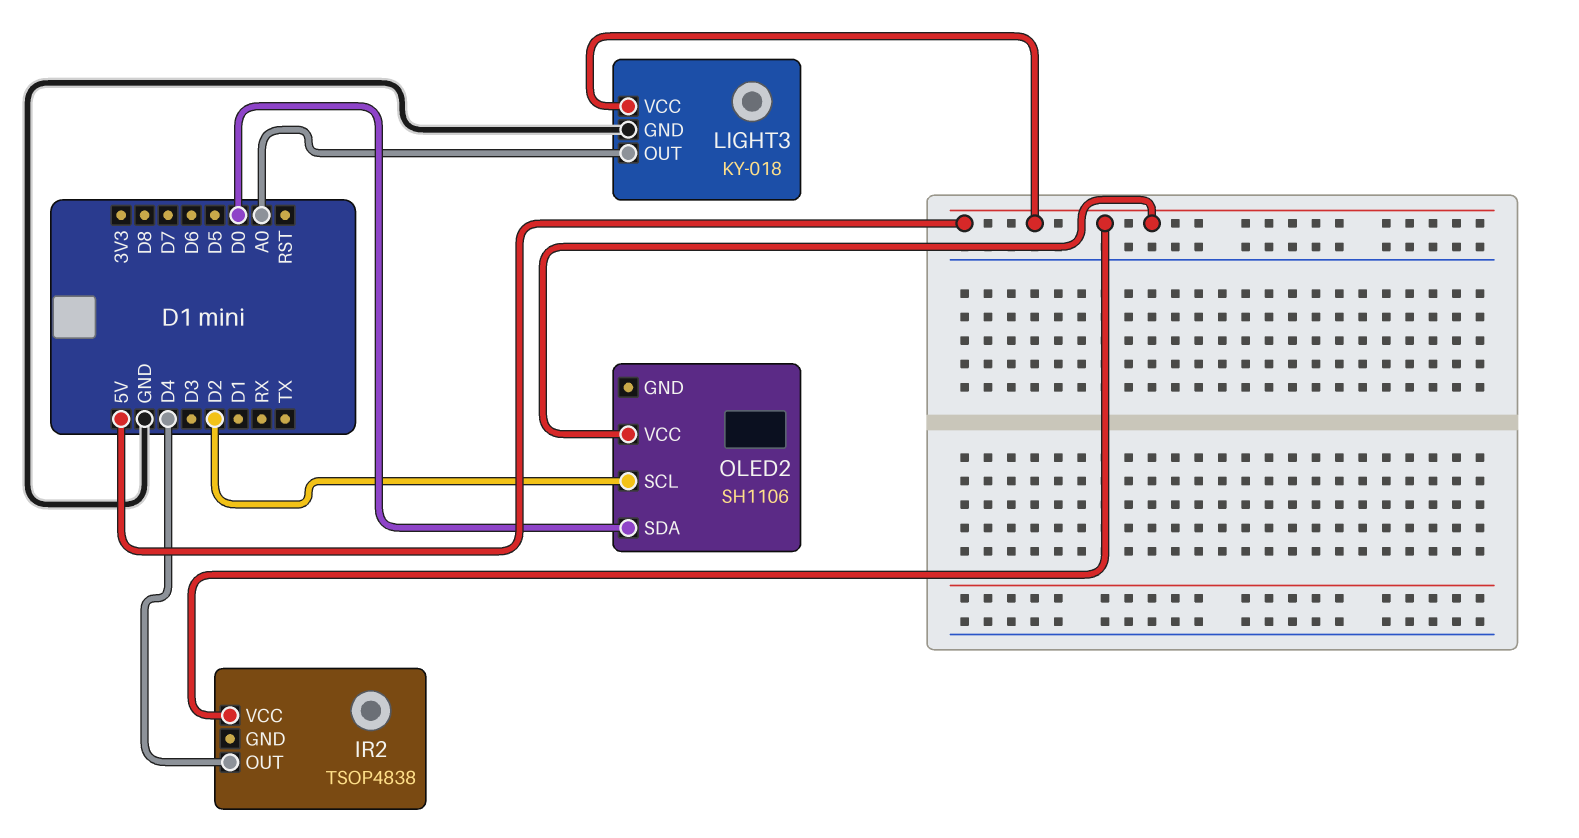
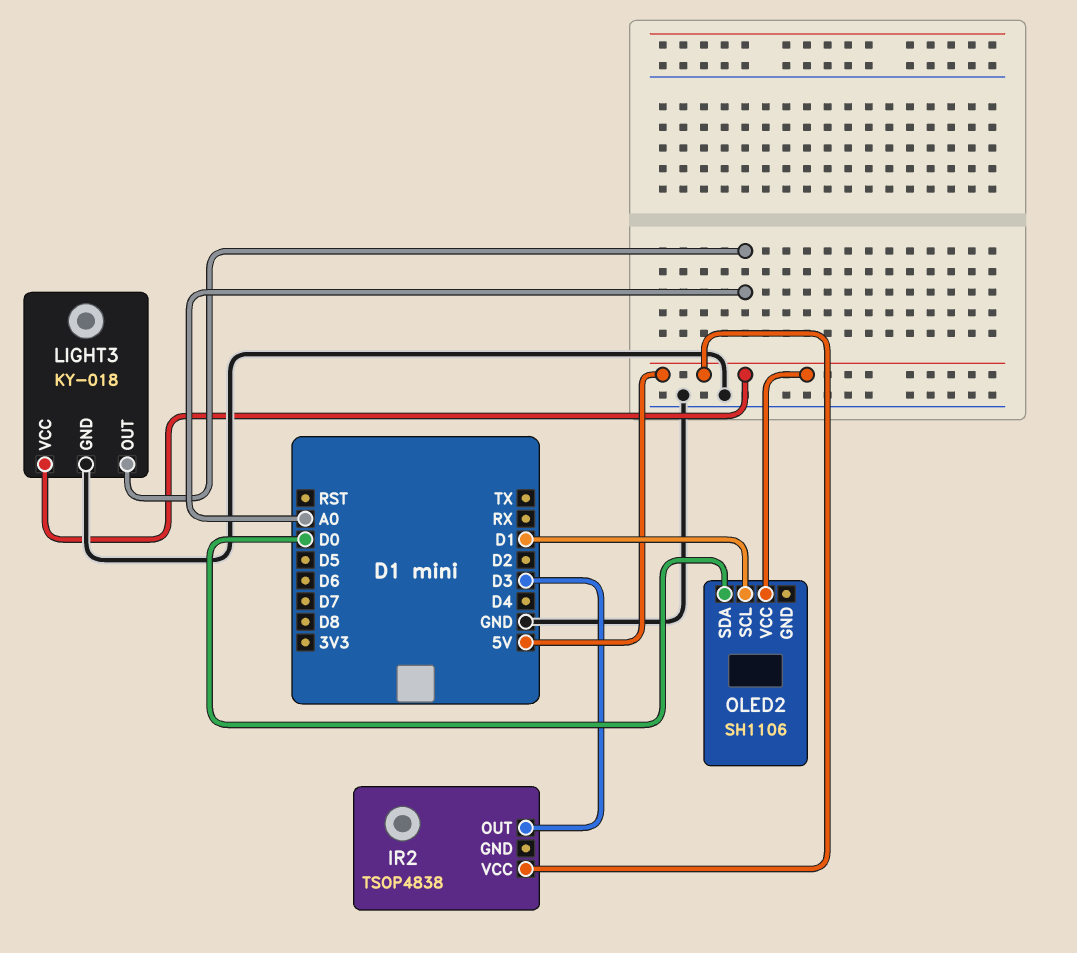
IR2 pin OUT: D4 -> D3
OLED2 pin SCL: D2 -> D1

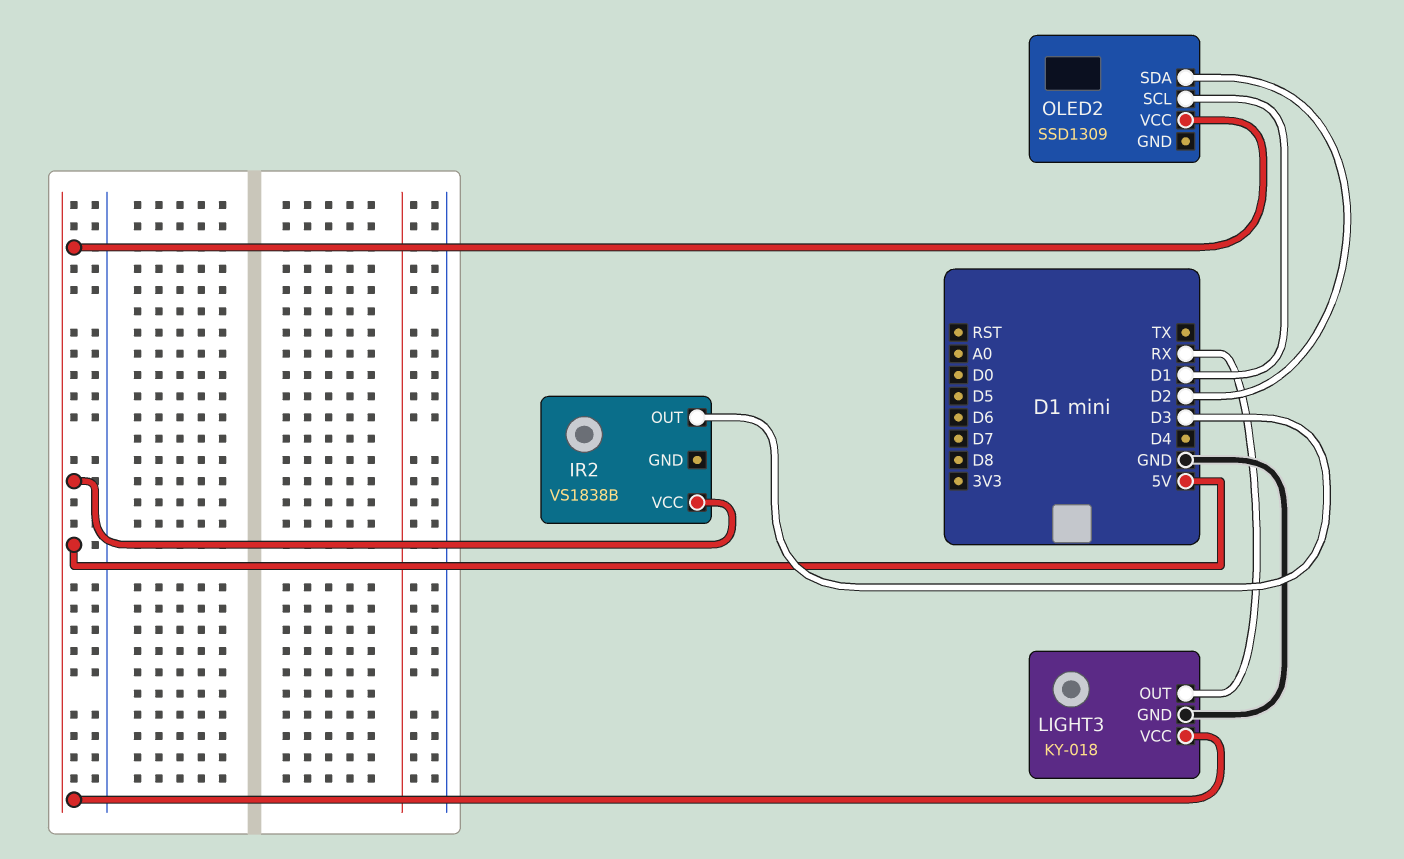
IR2: TSOP4838 -> VS1838B
LIGHT3 pin OUT: A0 -> RX
OLED2: SH1106 -> SSD1309
OLED2 pin SDA: D0 -> D2

